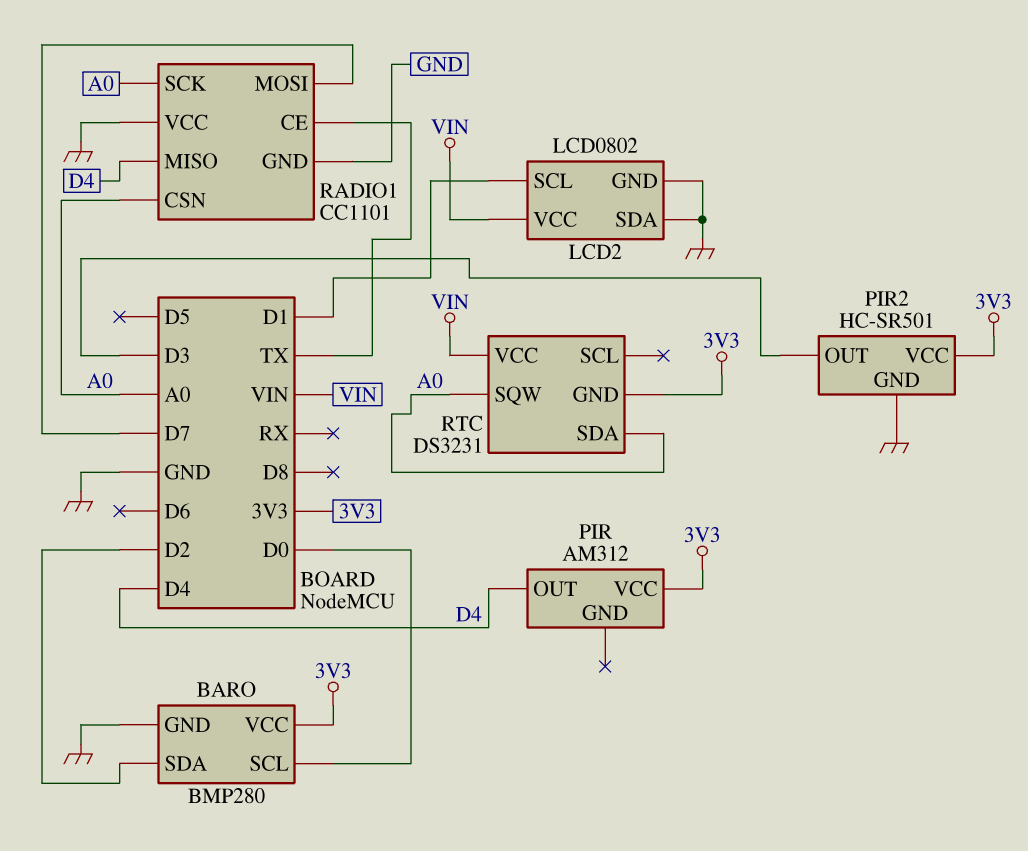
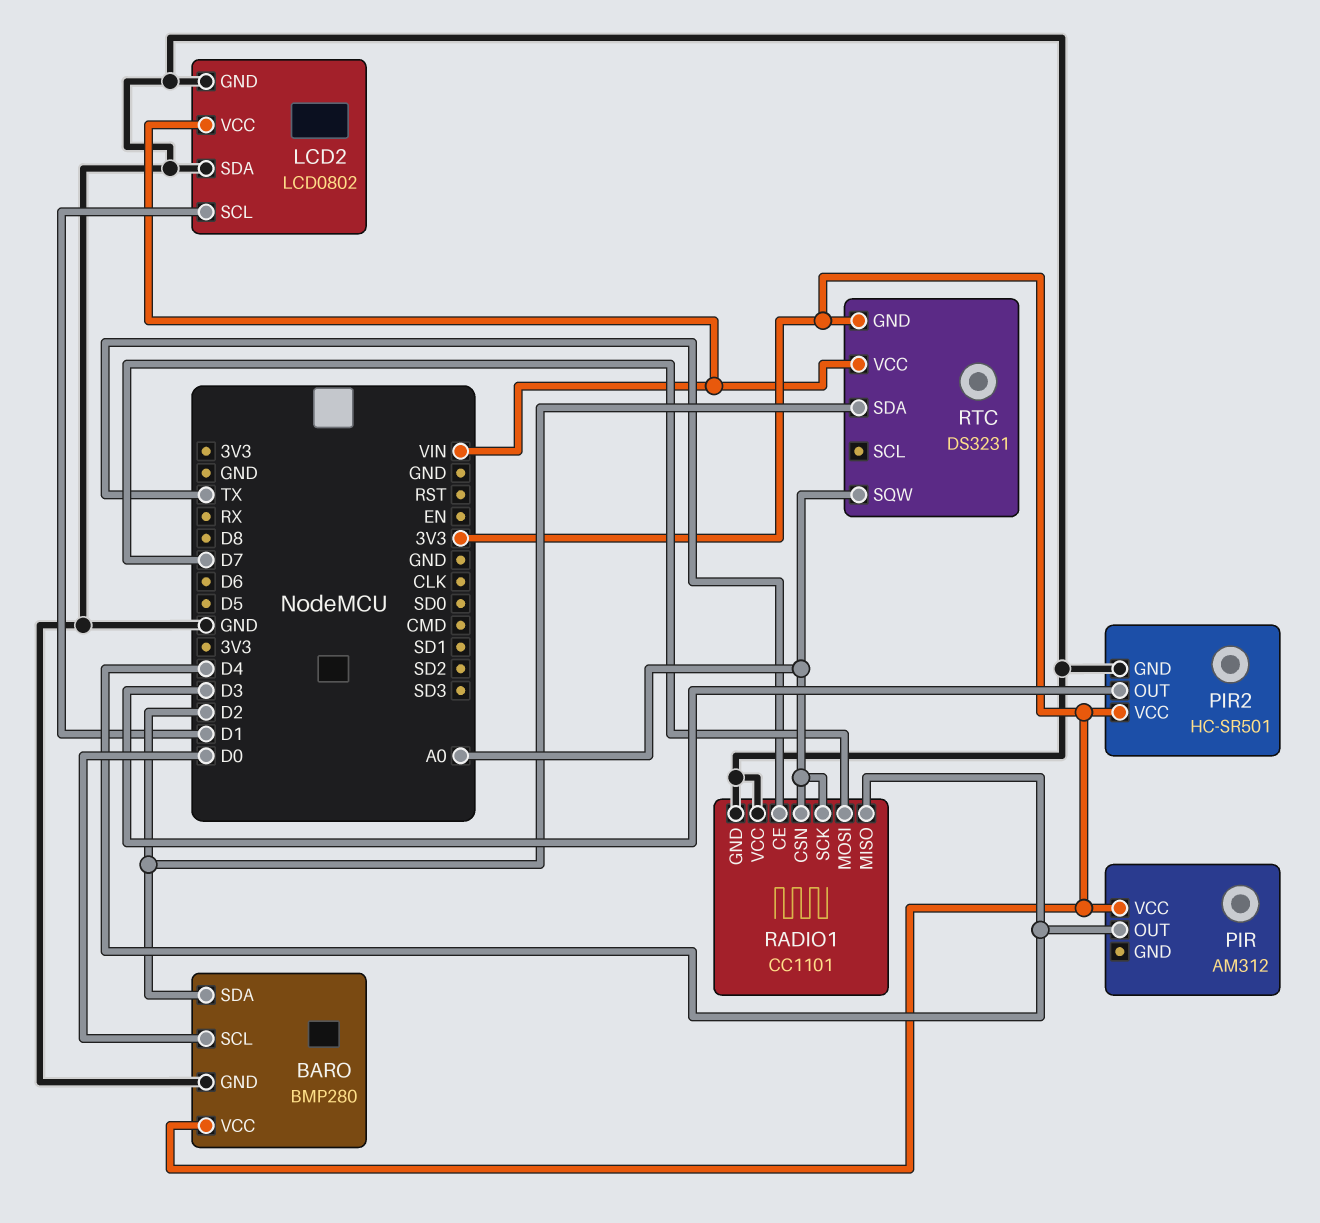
RTC pin SDA: A0 -> D2

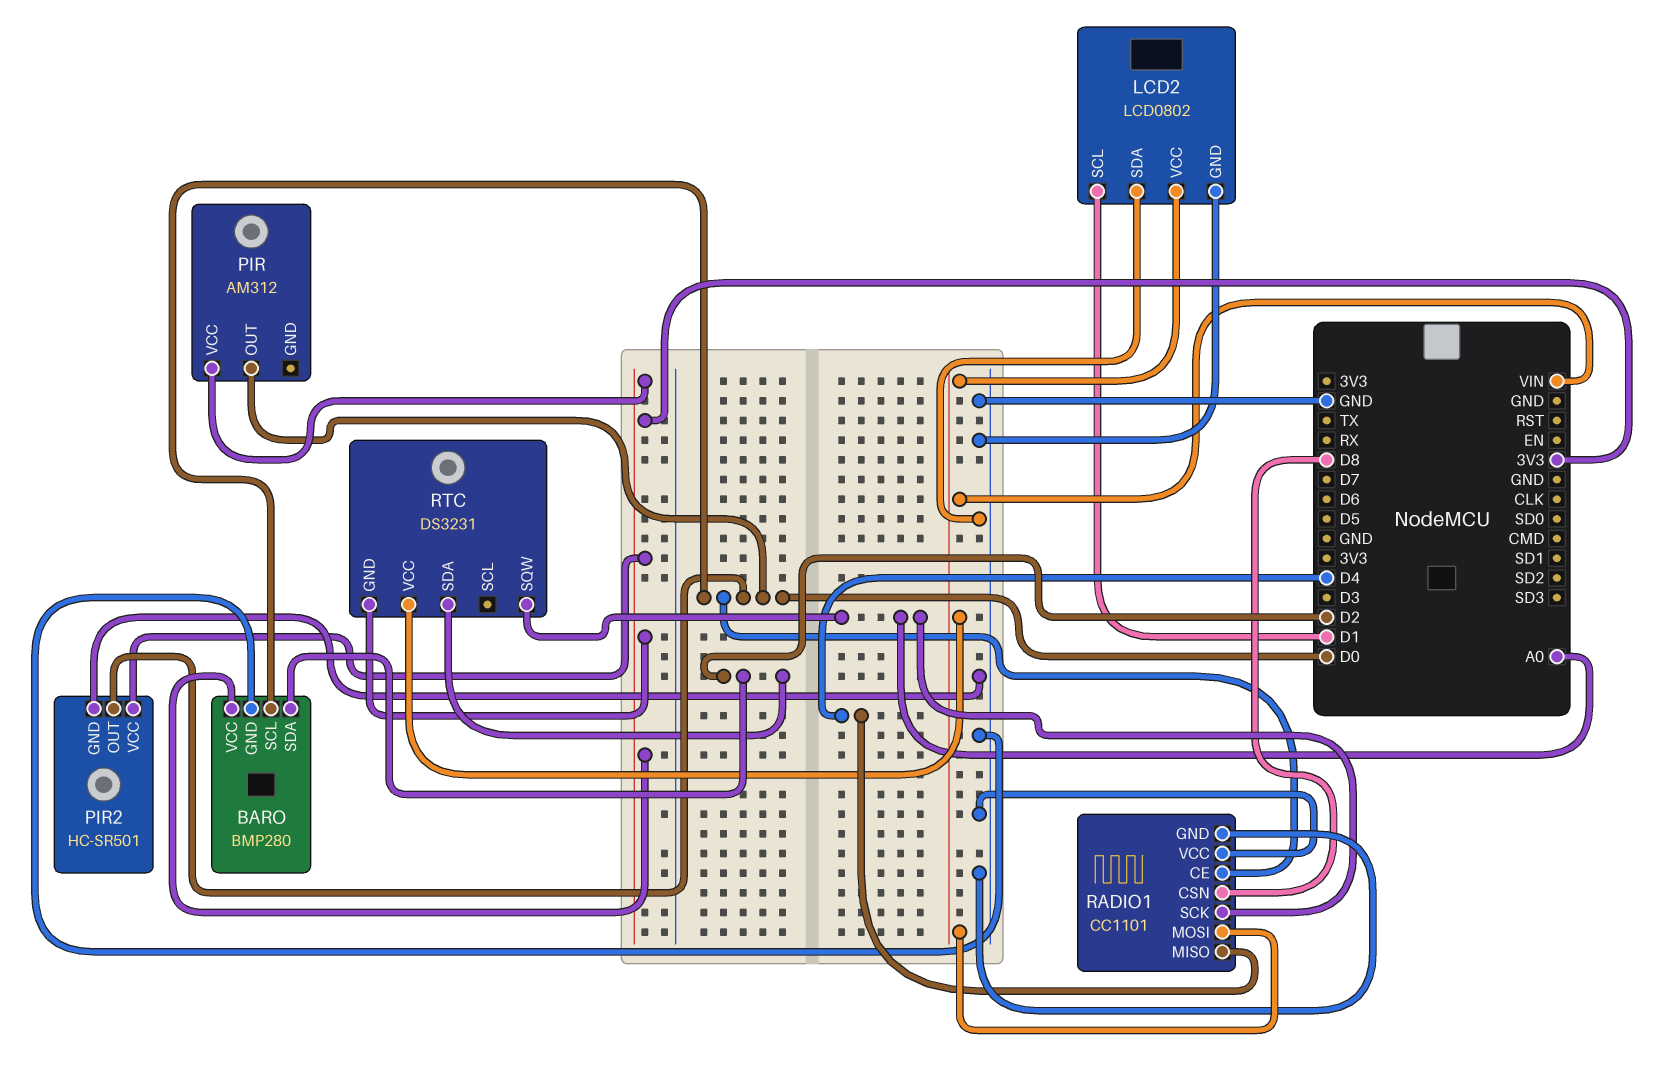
PIR pin OUT: D4 -> D0
PIR2 pin OUT: D3 -> D0
RADIO1 pin CE: TX -> D0
RADIO1 pin CSN: A0 -> D8
RADIO1 pin MOSI: D7 -> VIN

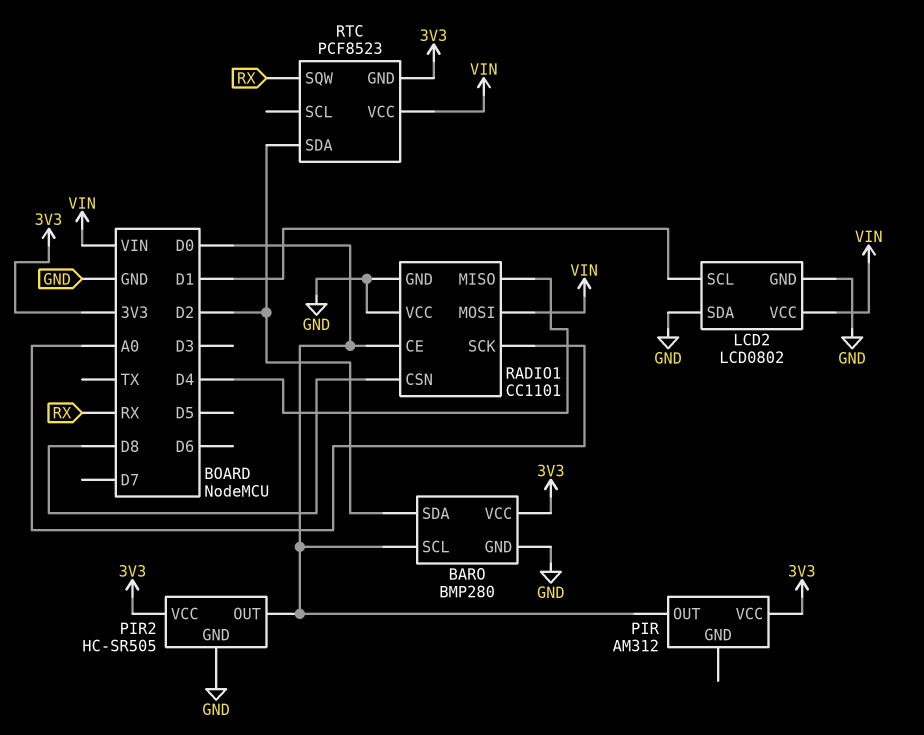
PIR2: HC-SR501 -> HC-SR505
RTC: DS3231 -> PCF8523
RTC pin SQW: A0 -> RX

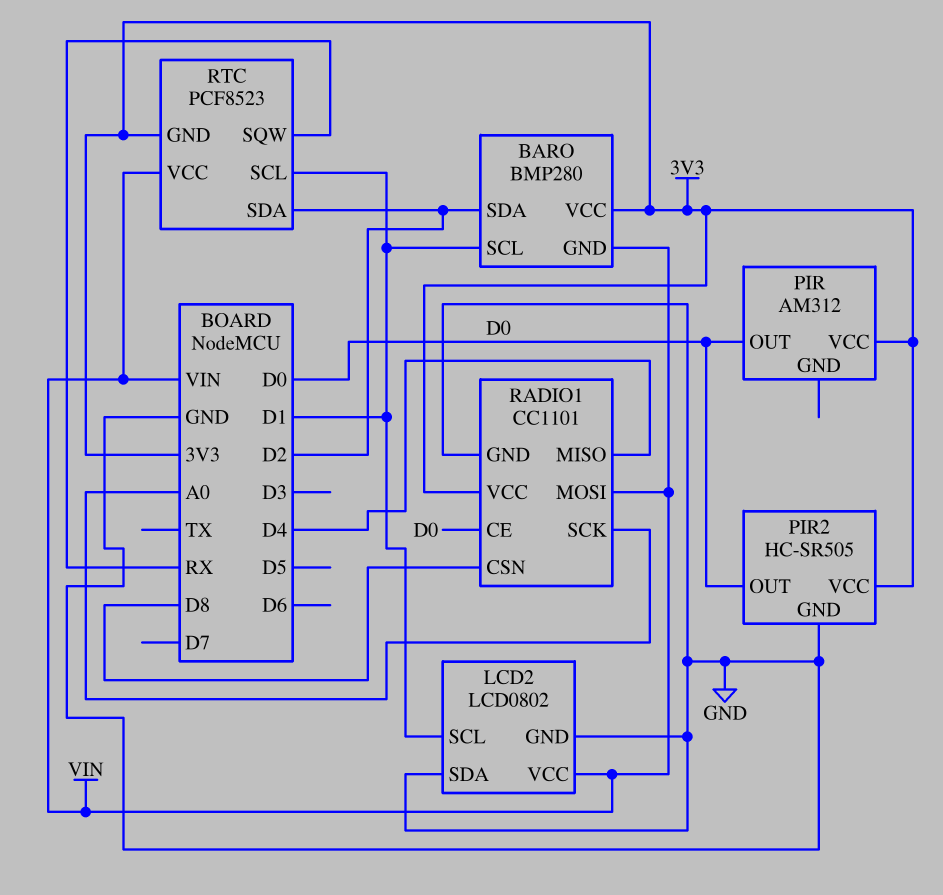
BARO pin GND: GND -> VIN
BARO pin SCL: D0 -> D1
RADIO1 pin VCC: GND -> 3V3
RTC pin SCL: none -> D1

